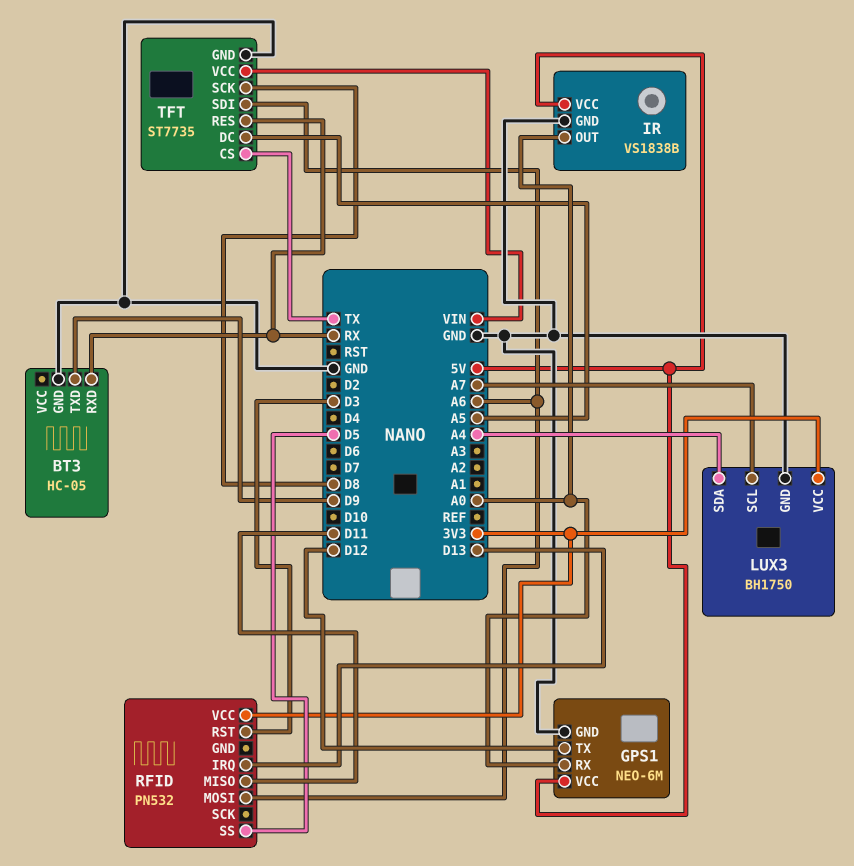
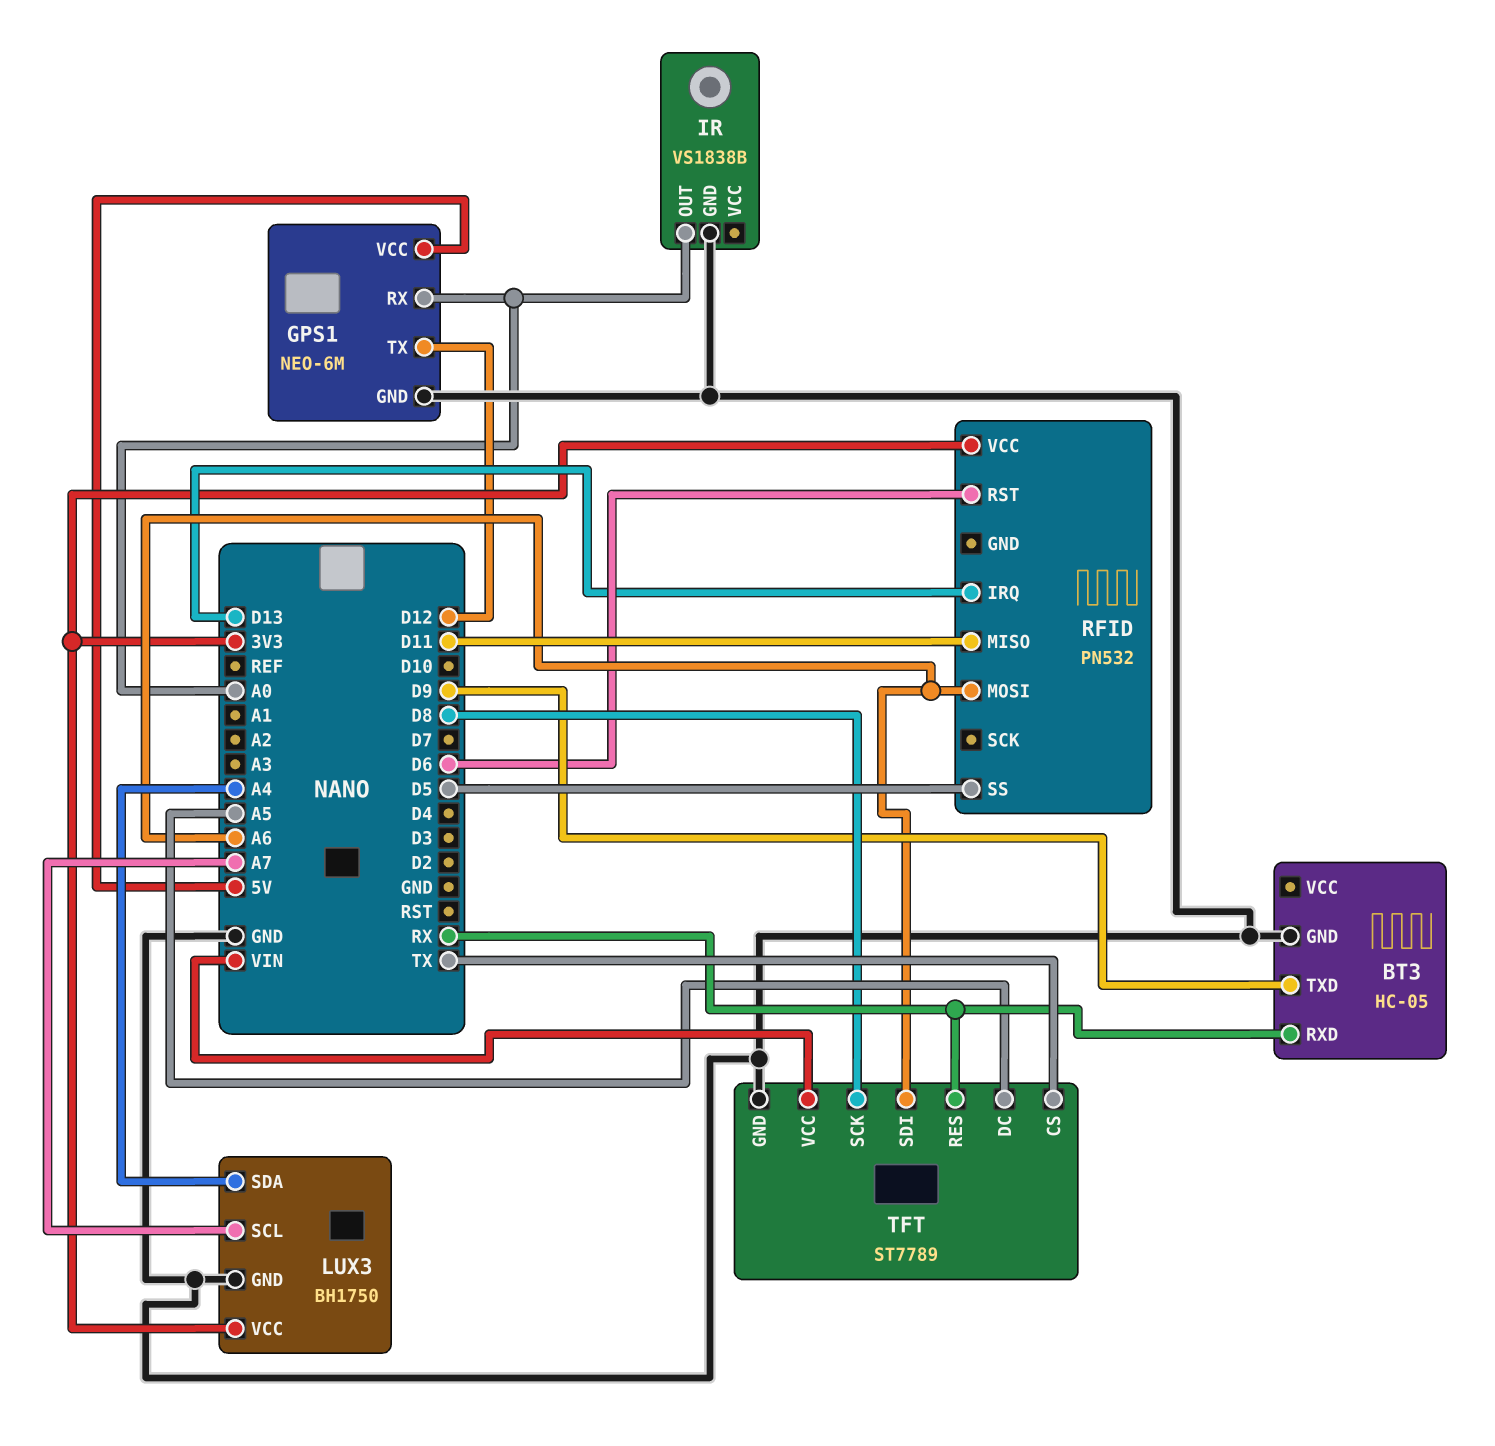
IR pin VCC: 5V -> none
RFID pin RST: D3 -> D6
TFT: ST7735 -> ST7789

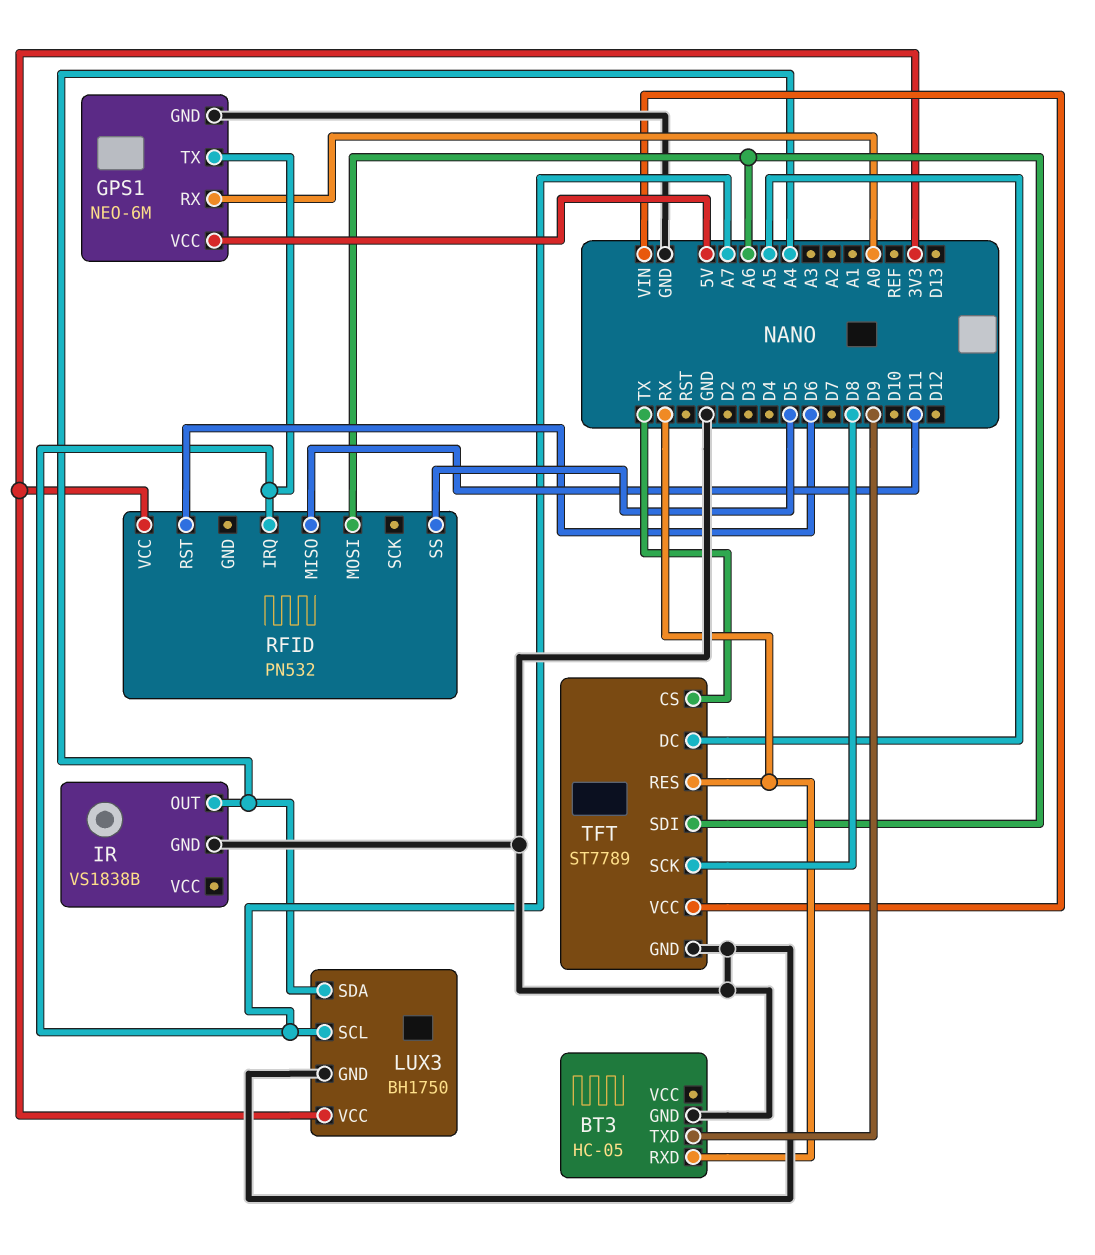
GPS1 pin TX: D12 -> A7
IR pin OUT: A0 -> A4
RFID pin IRQ: D13 -> A7

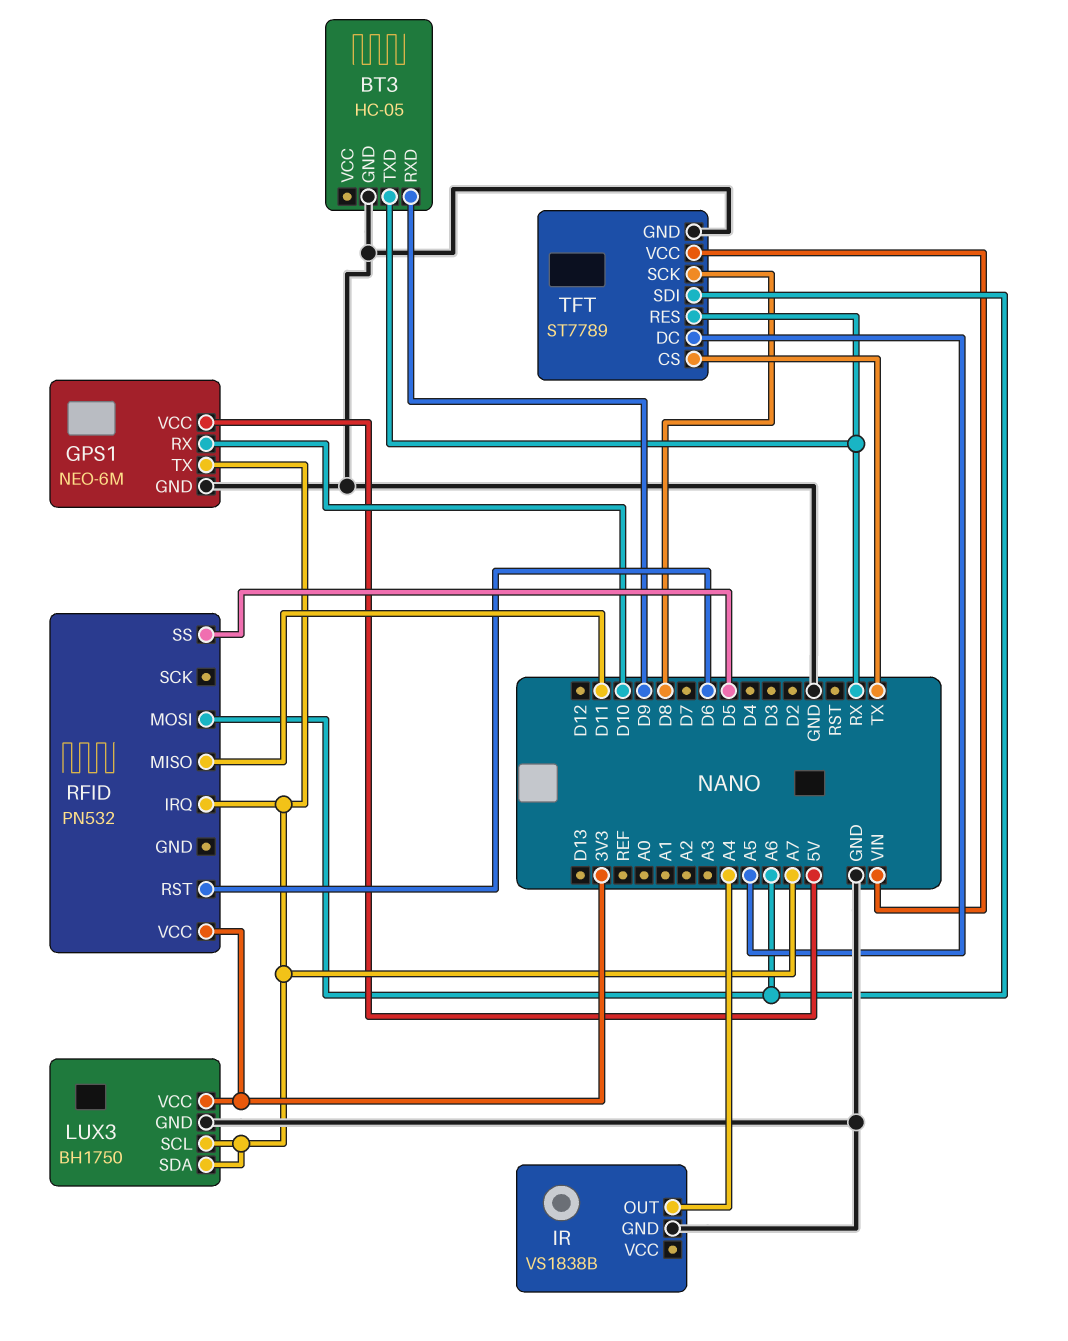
BT3 pin RXD: RX -> D9
BT3 pin TXD: D9 -> RX
GPS1 pin RX: A0 -> D10
LUX3 pin SDA: A4 -> A7

